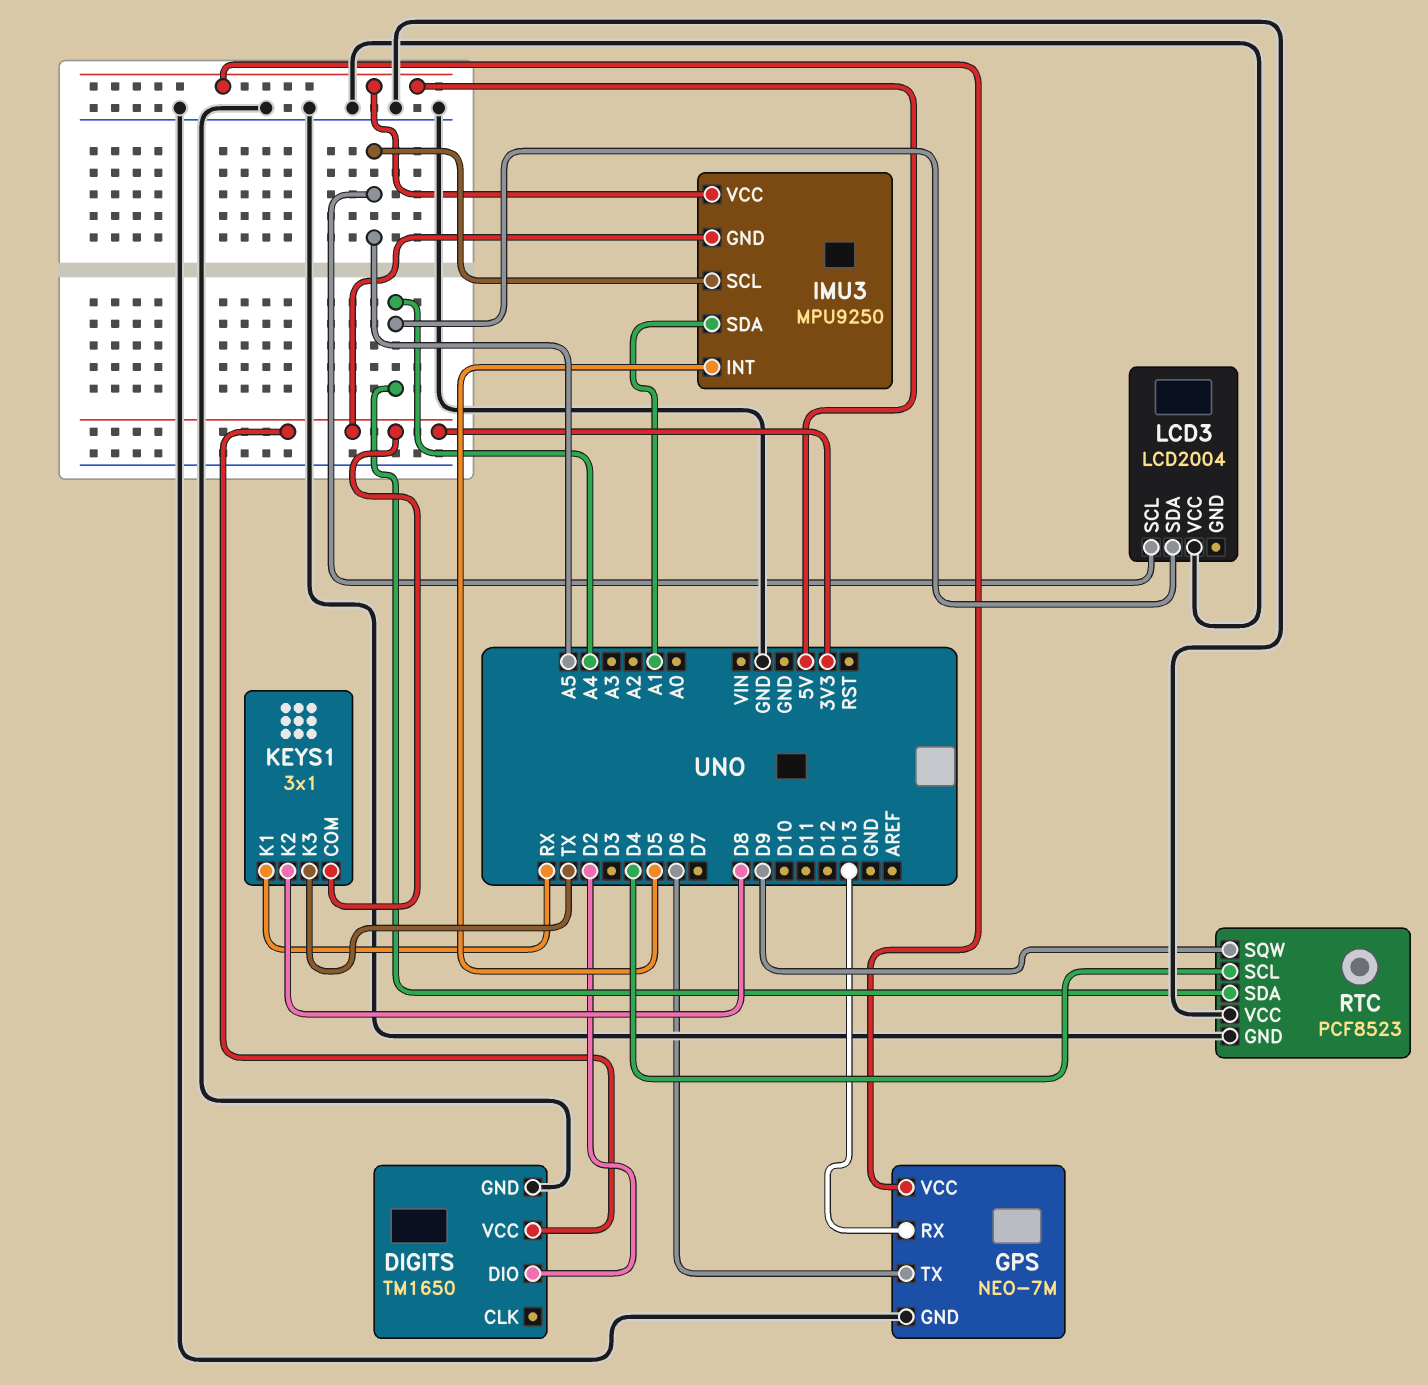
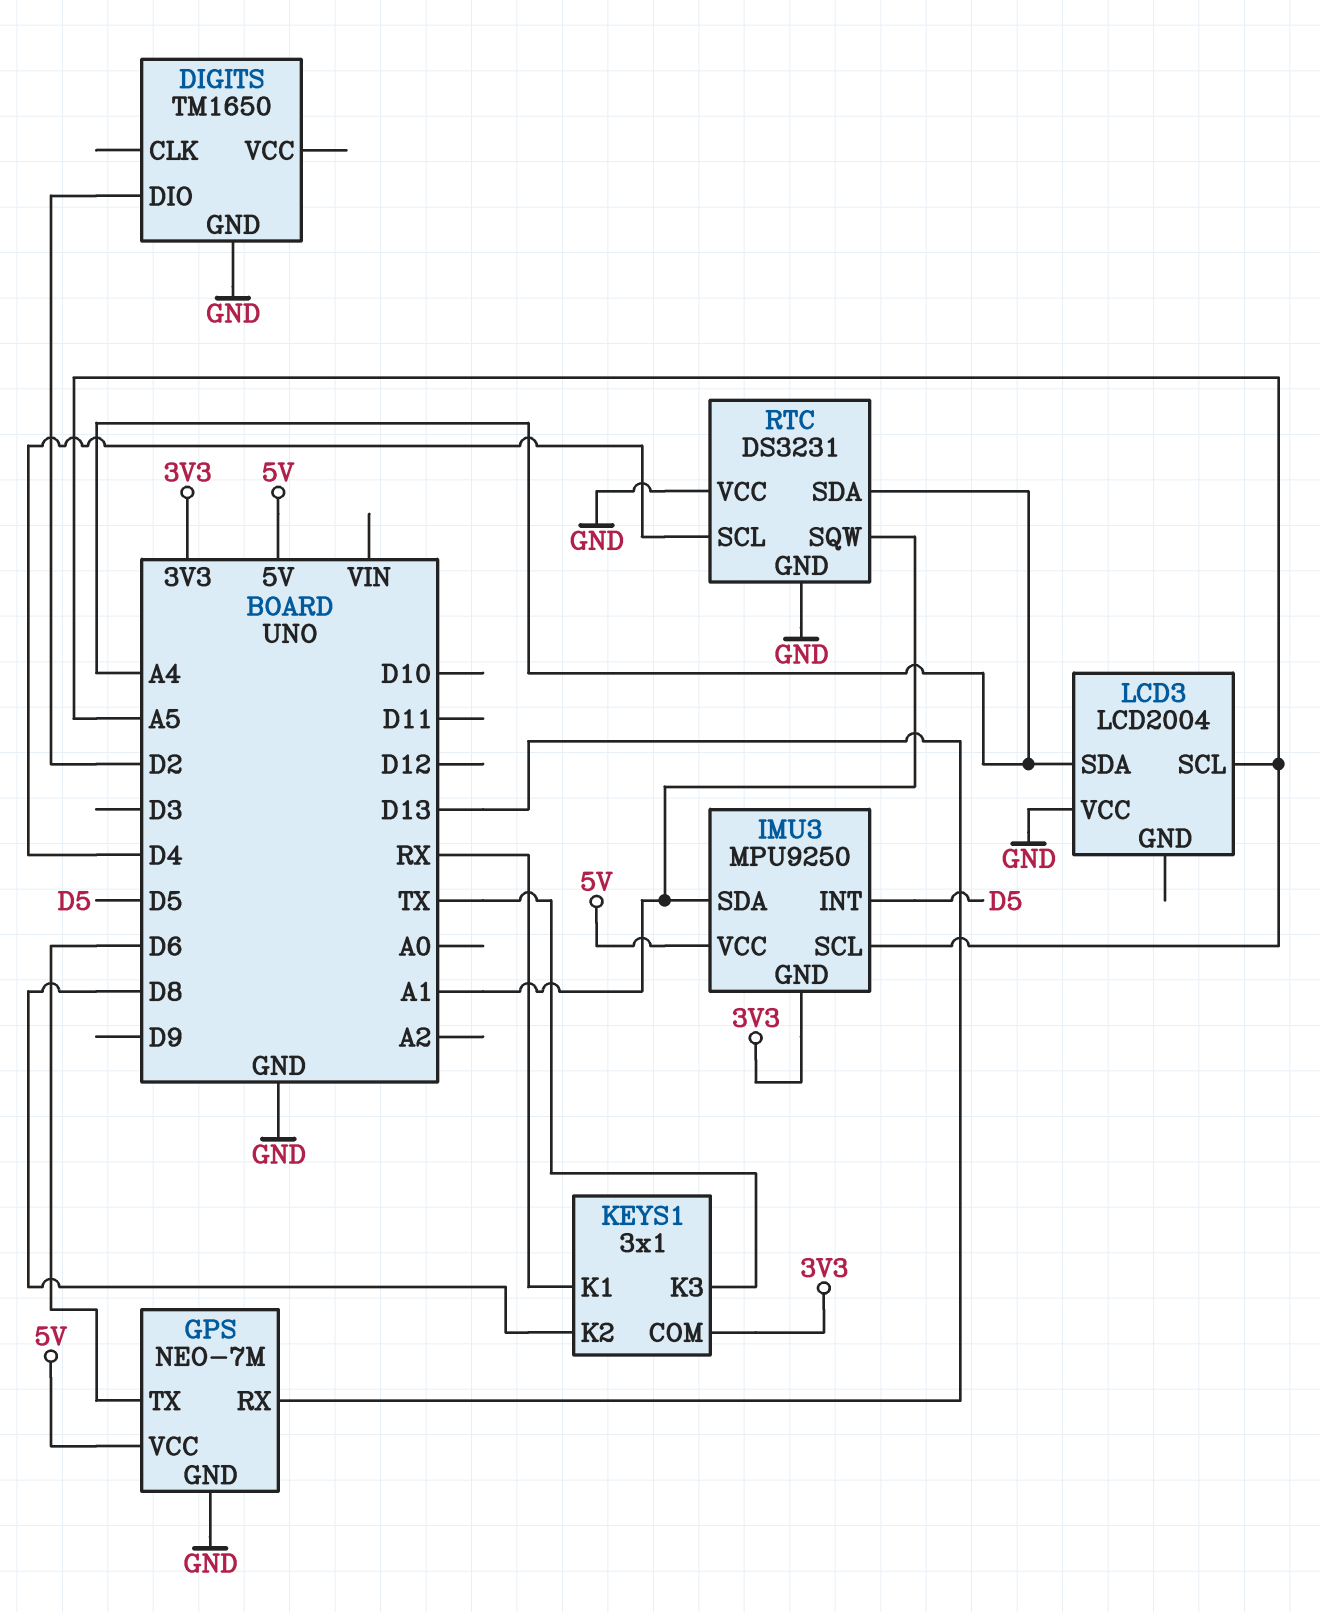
DIGITS pin VCC: 3V3 -> none
RTC: PCF8523 -> DS3231
RTC pin SQW: D9 -> A1

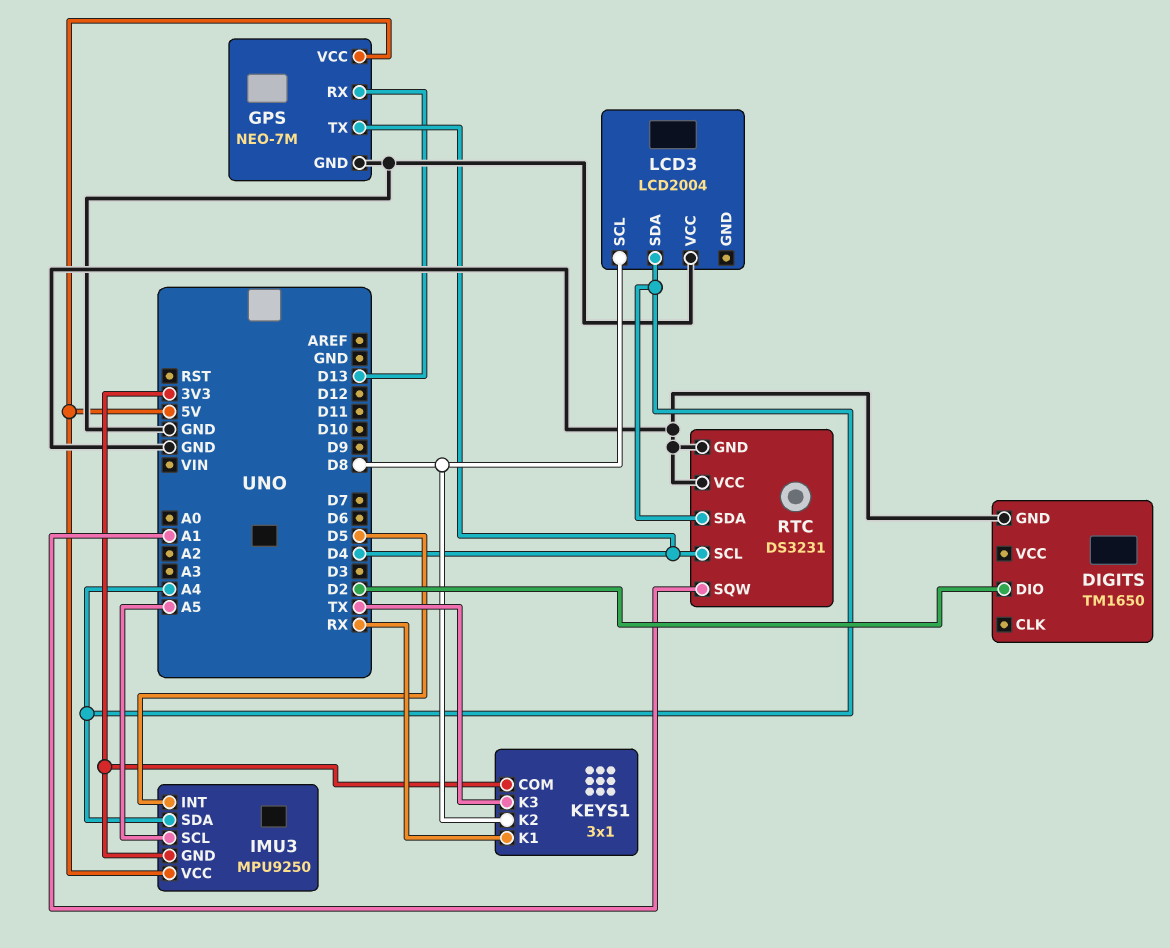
GPS pin TX: D6 -> D4
IMU3 pin SDA: A1 -> A4
LCD3 pin SCL: A5 -> D8

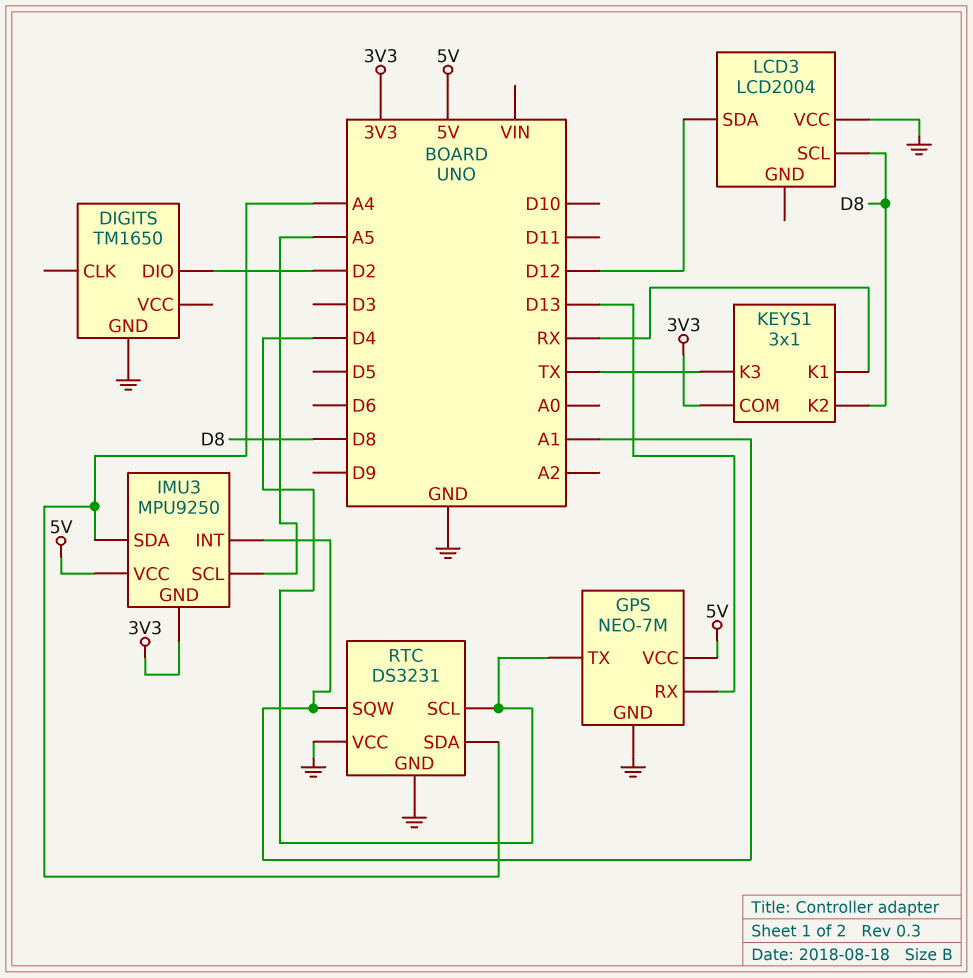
IMU3 pin INT: D5 -> A1
LCD3 pin SDA: A4 -> D12

